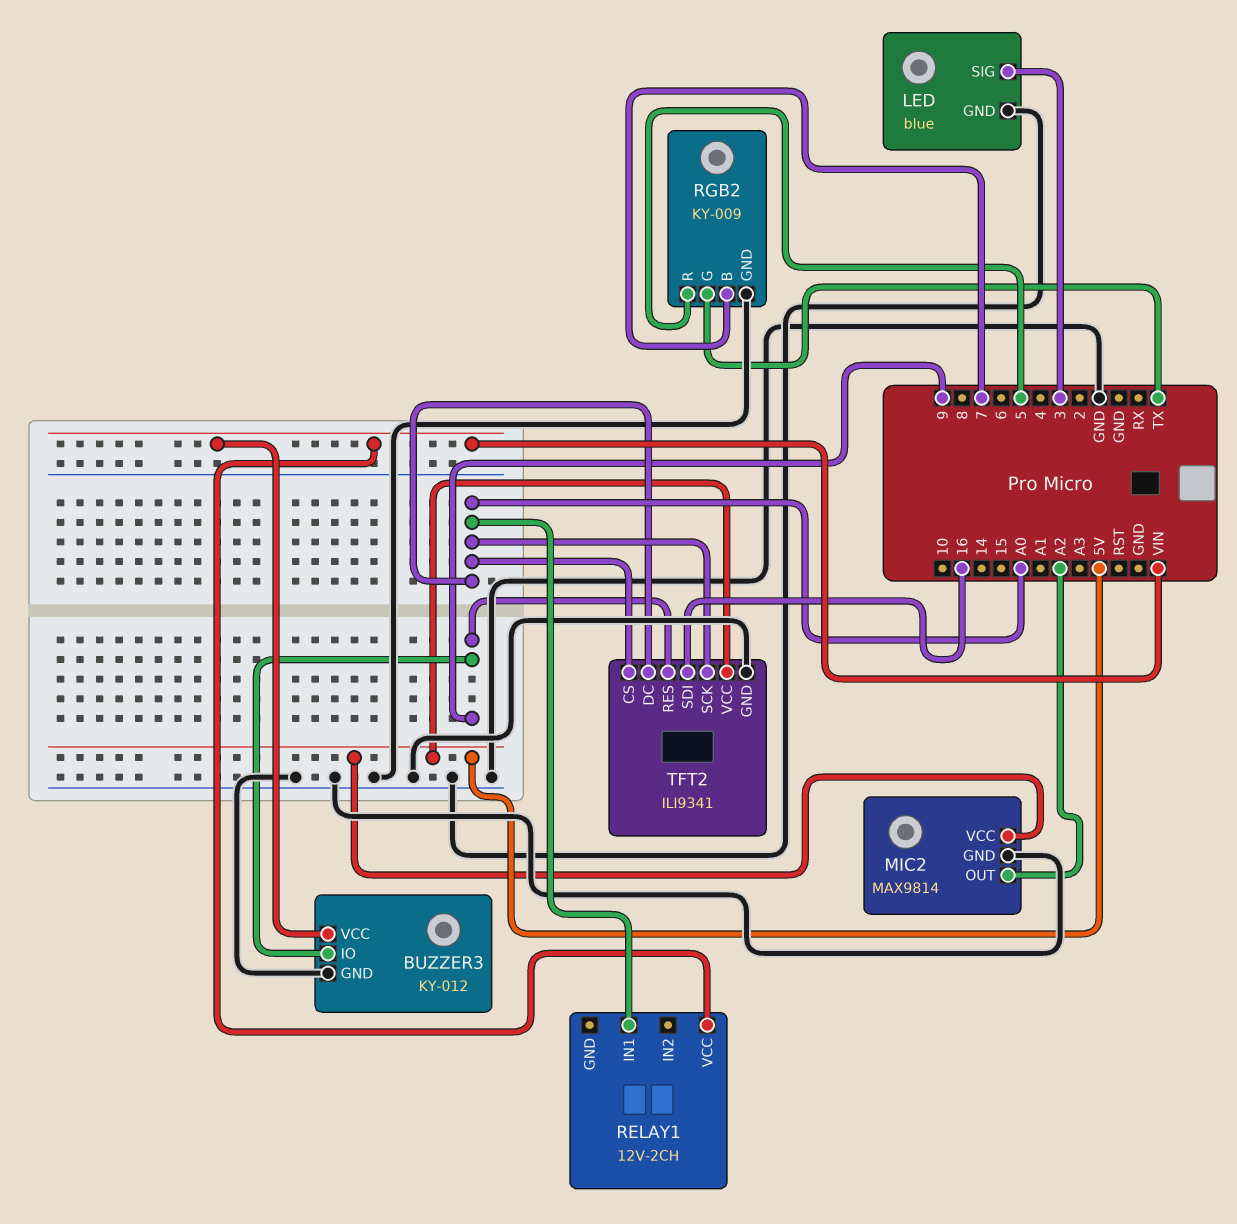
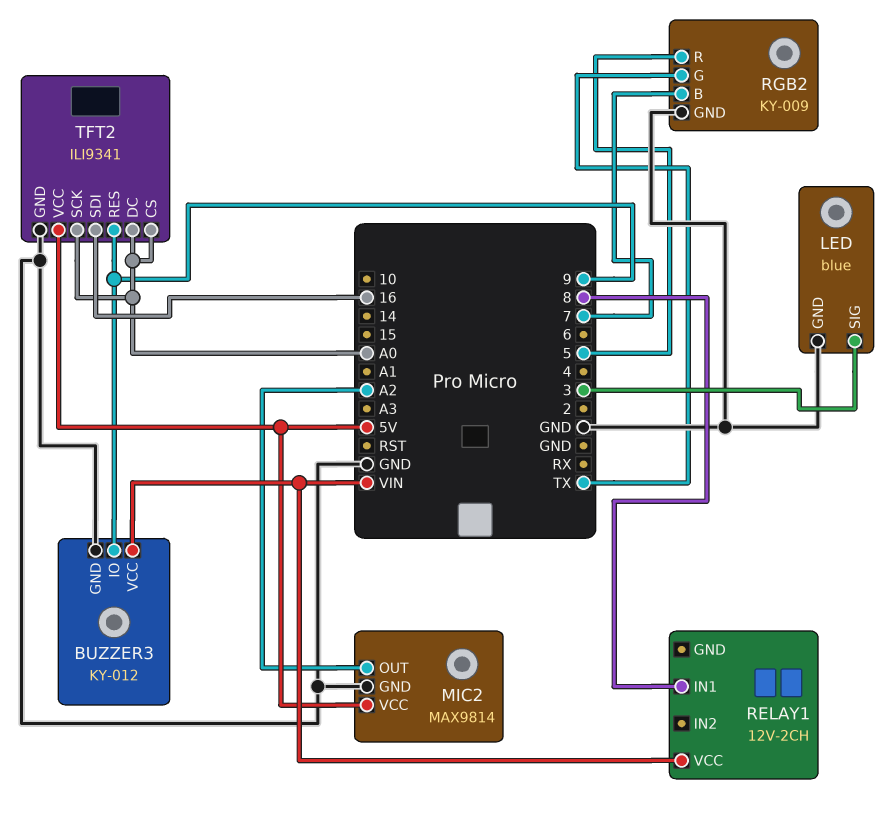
RELAY1 pin IN1: A0 -> 8

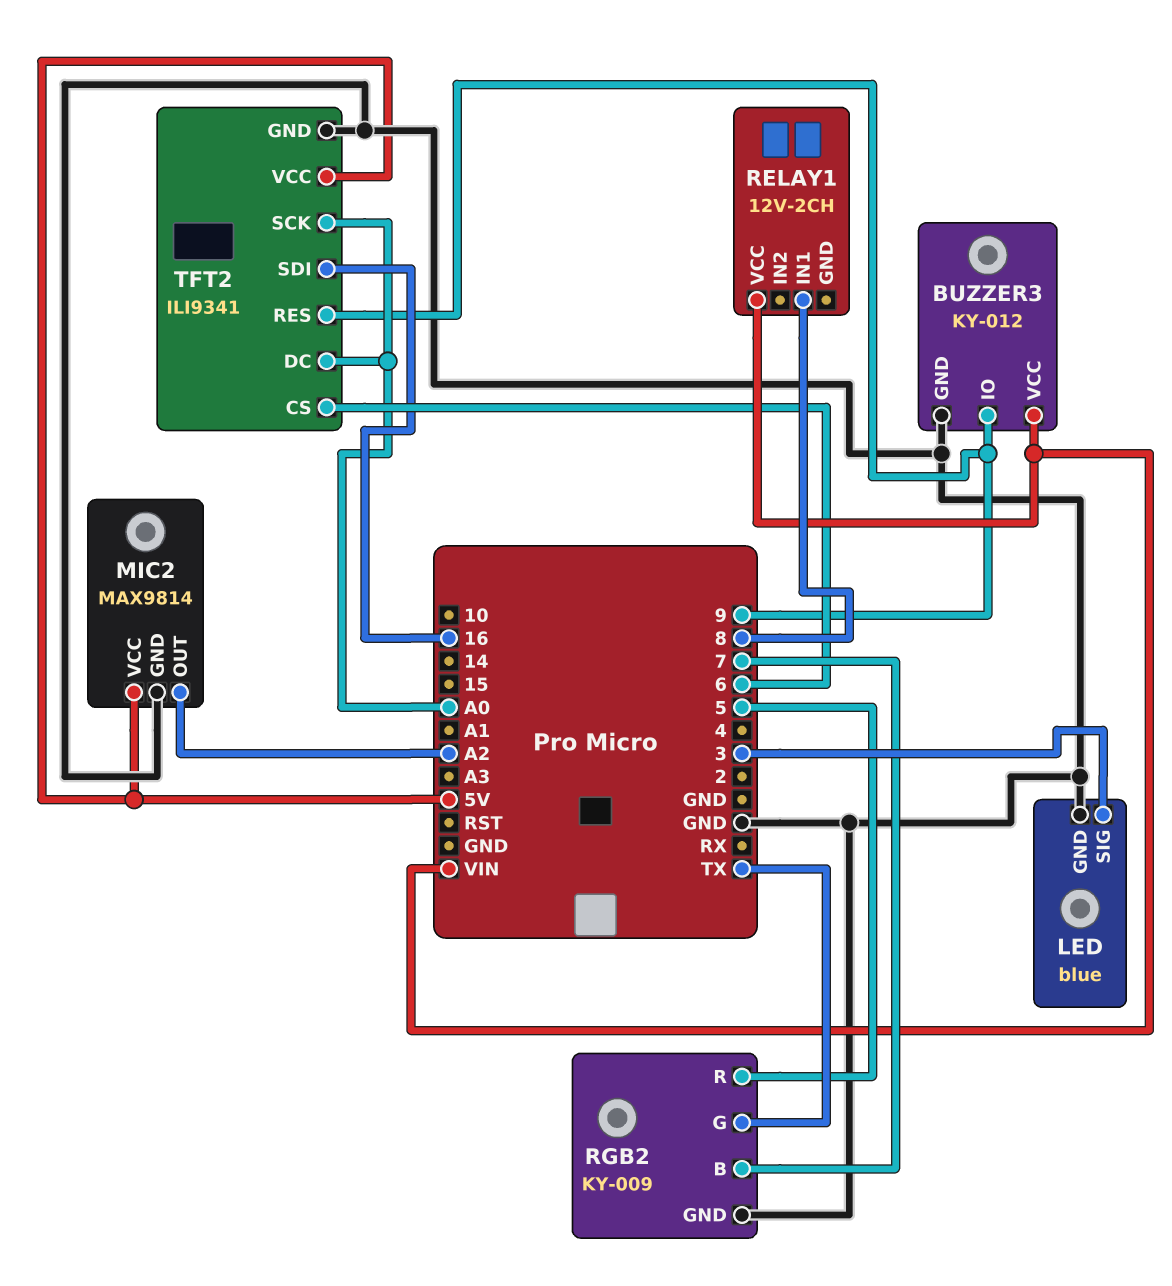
TFT2 pin CS: A0 -> 6

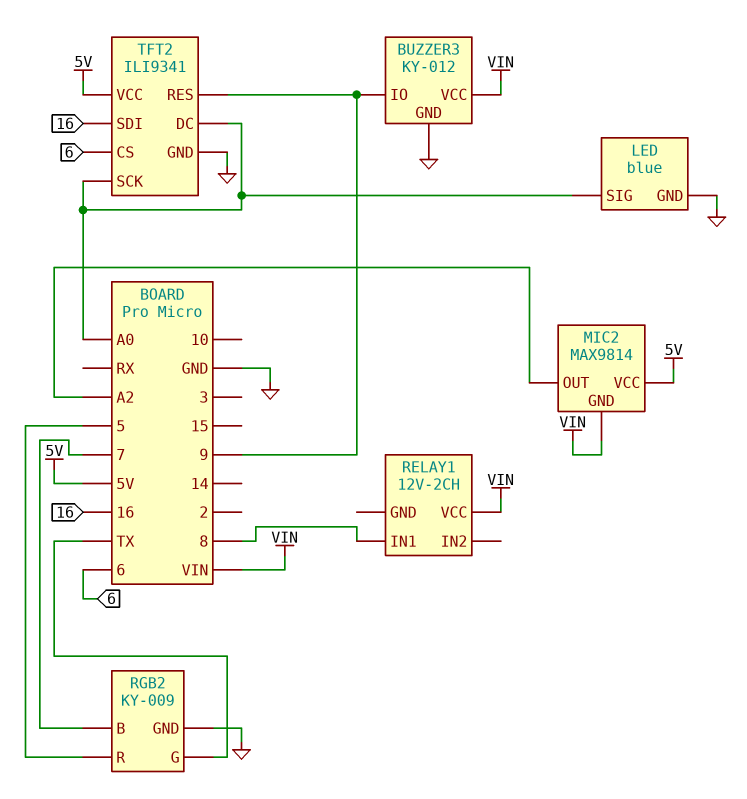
LED pin SIG: 3 -> A0
MIC2 pin GND: GND -> VIN

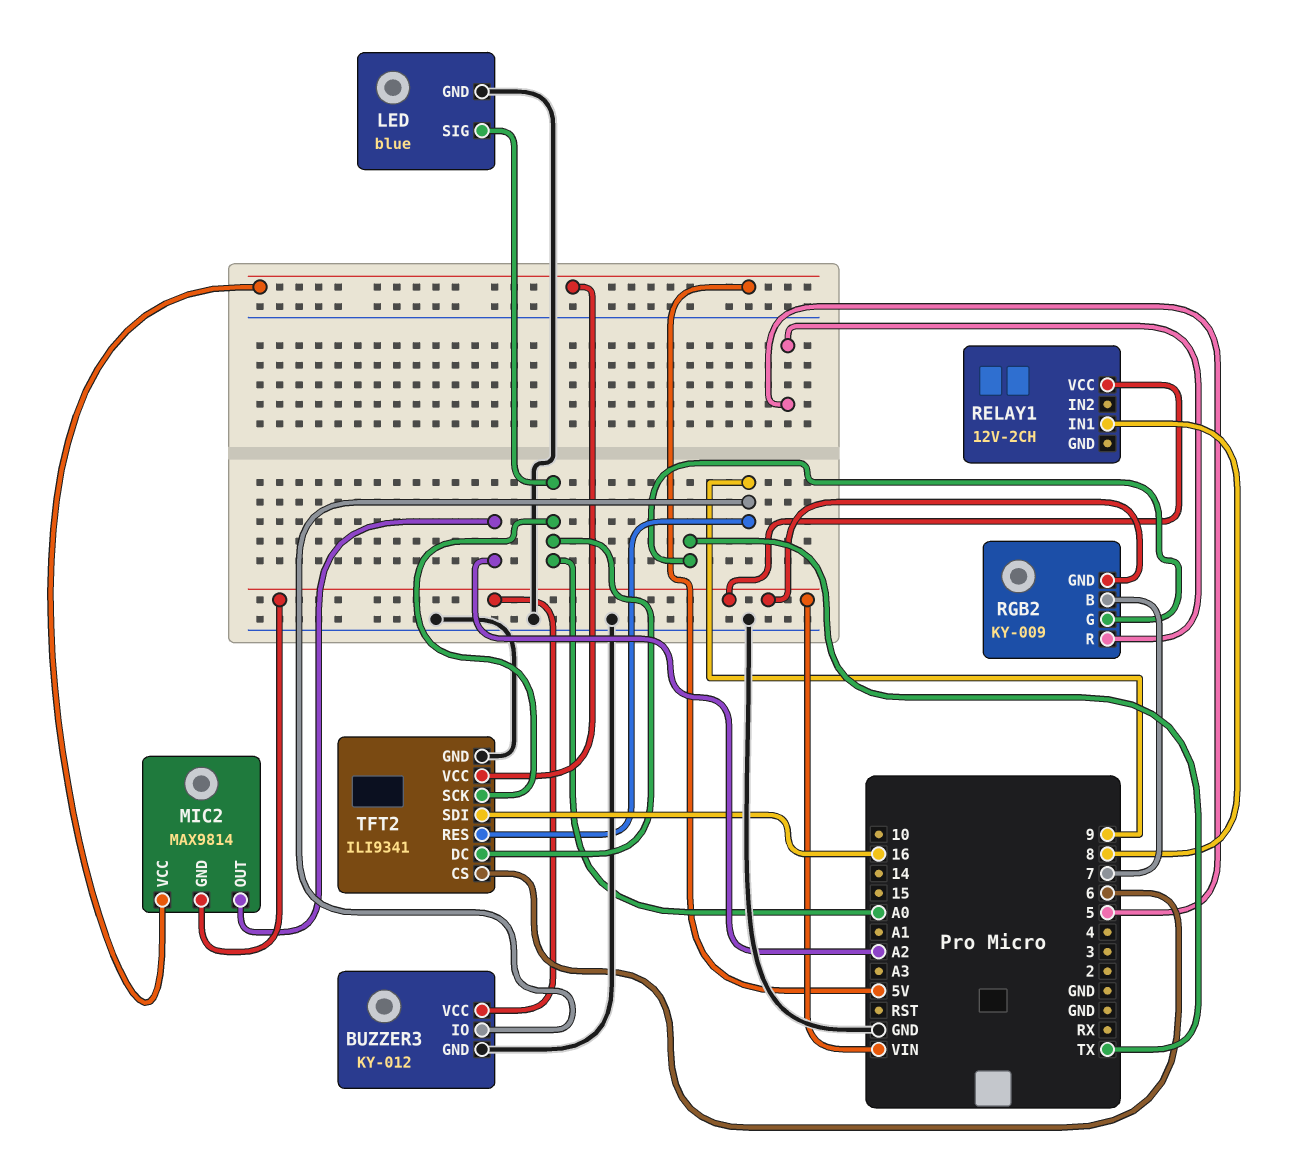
RGB2 pin GND: GND -> VIN

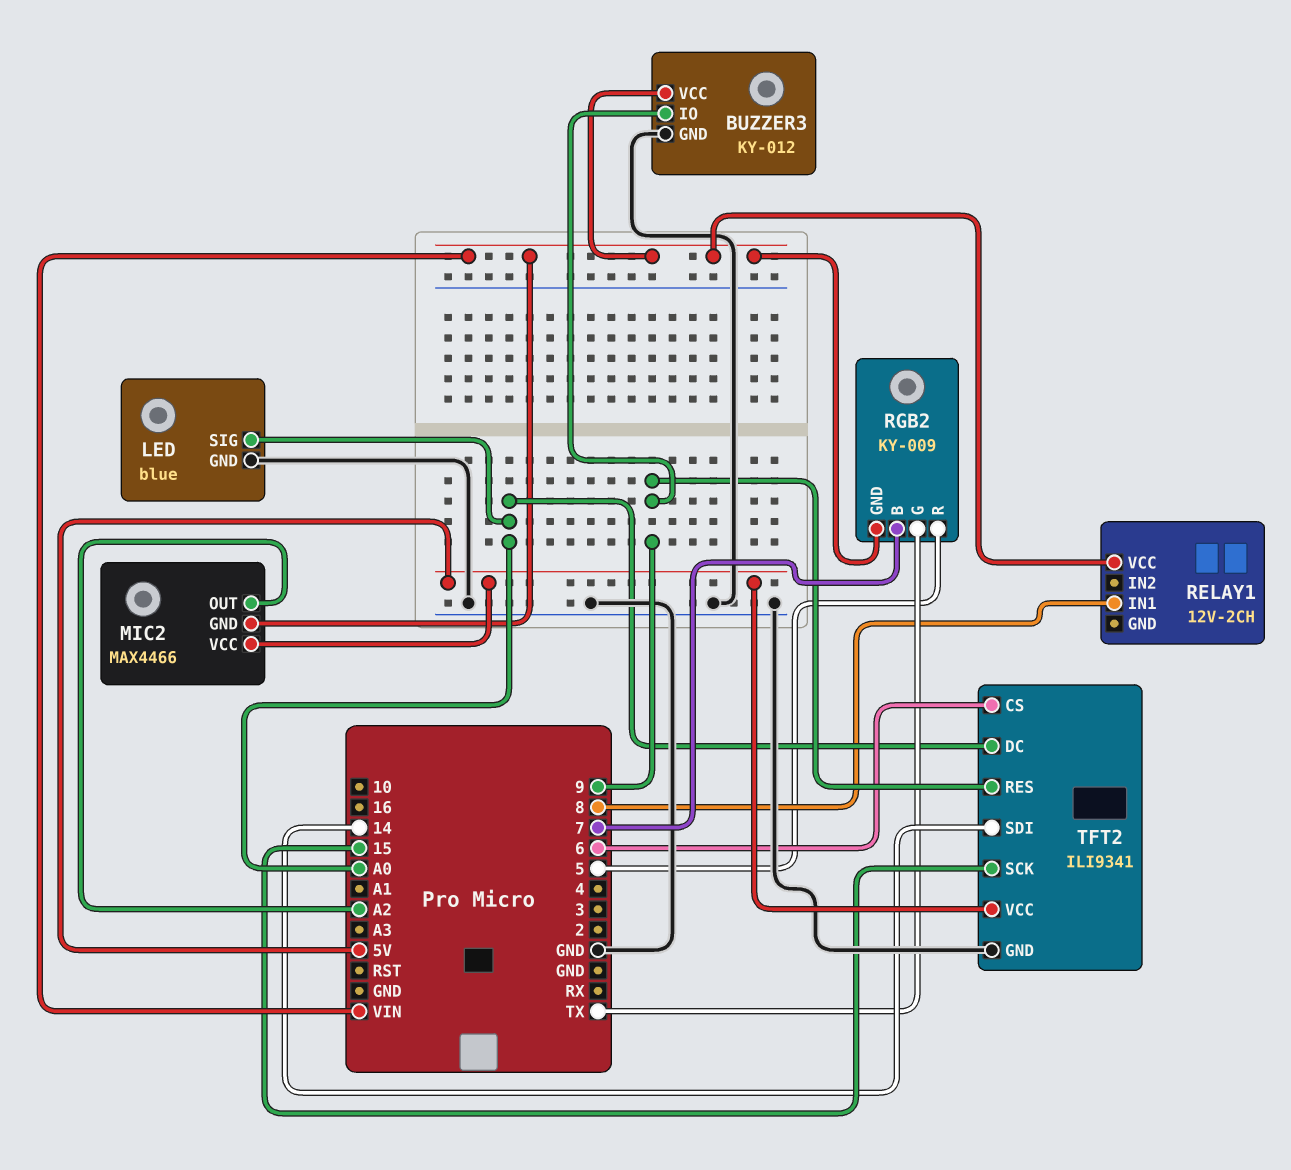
MIC2: MAX9814 -> MAX4466
TFT2 pin SCK: A0 -> 15
TFT2 pin SDI: 16 -> 14

